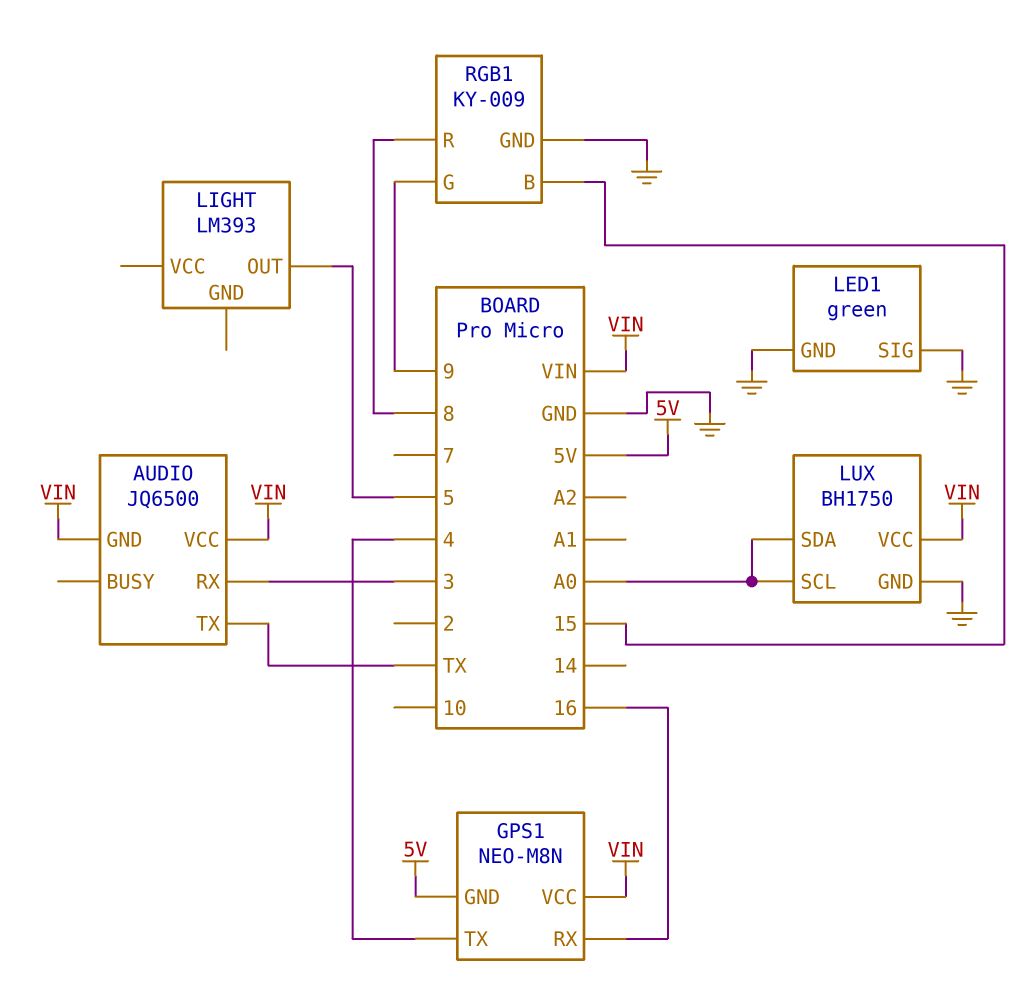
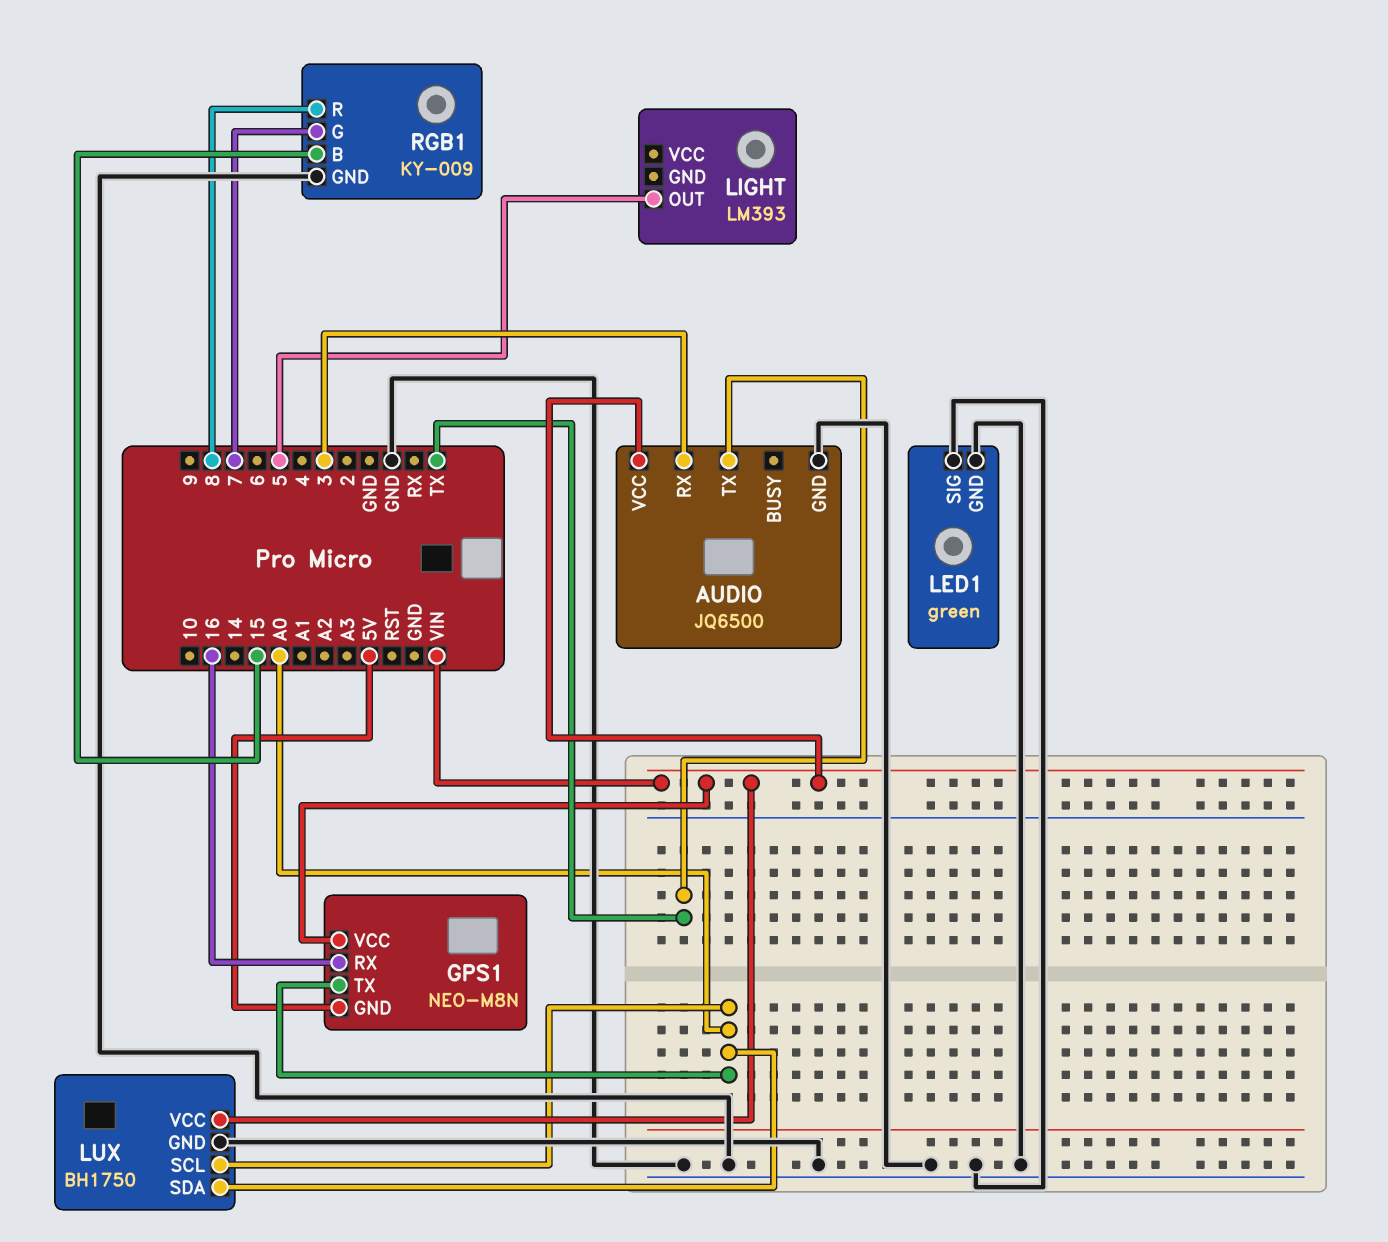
AUDIO pin GND: VIN -> GND
GPS1 pin TX: 4 -> A0
RGB1 pin G: 9 -> 7

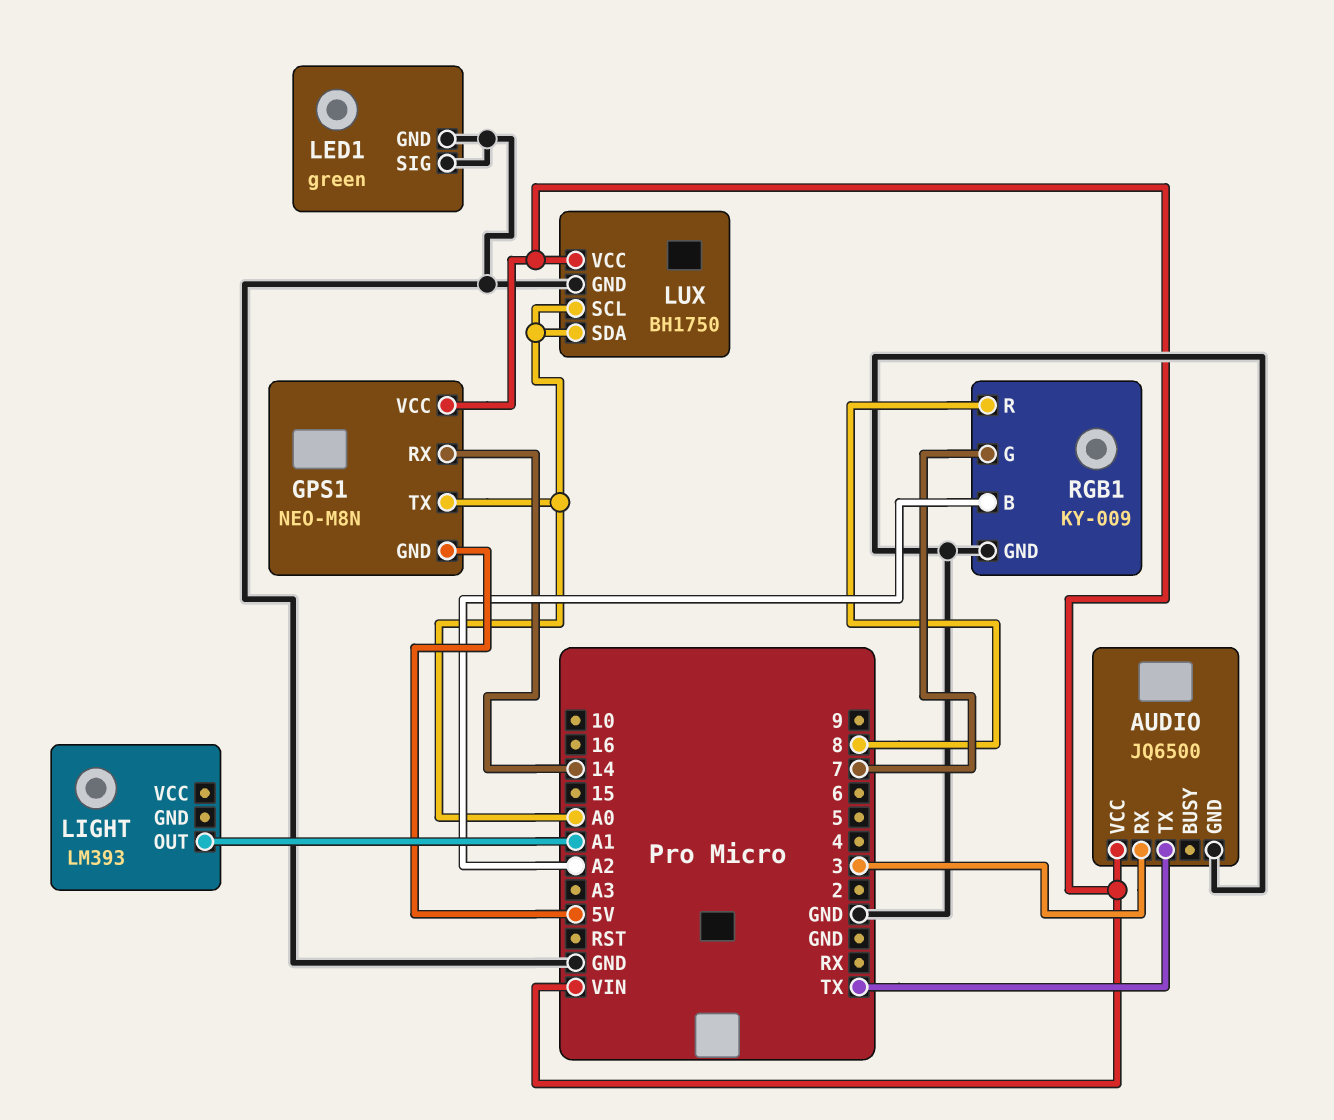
GPS1 pin RX: 16 -> 14
LIGHT pin OUT: 5 -> A1
RGB1 pin B: 15 -> A2

